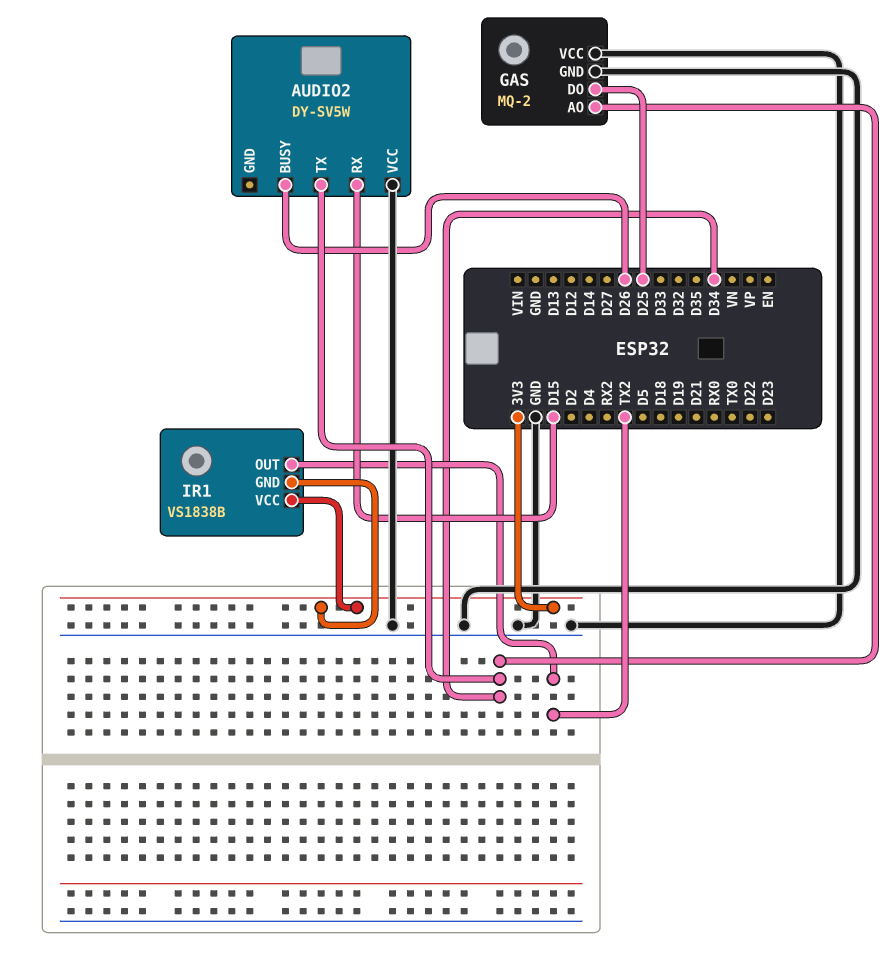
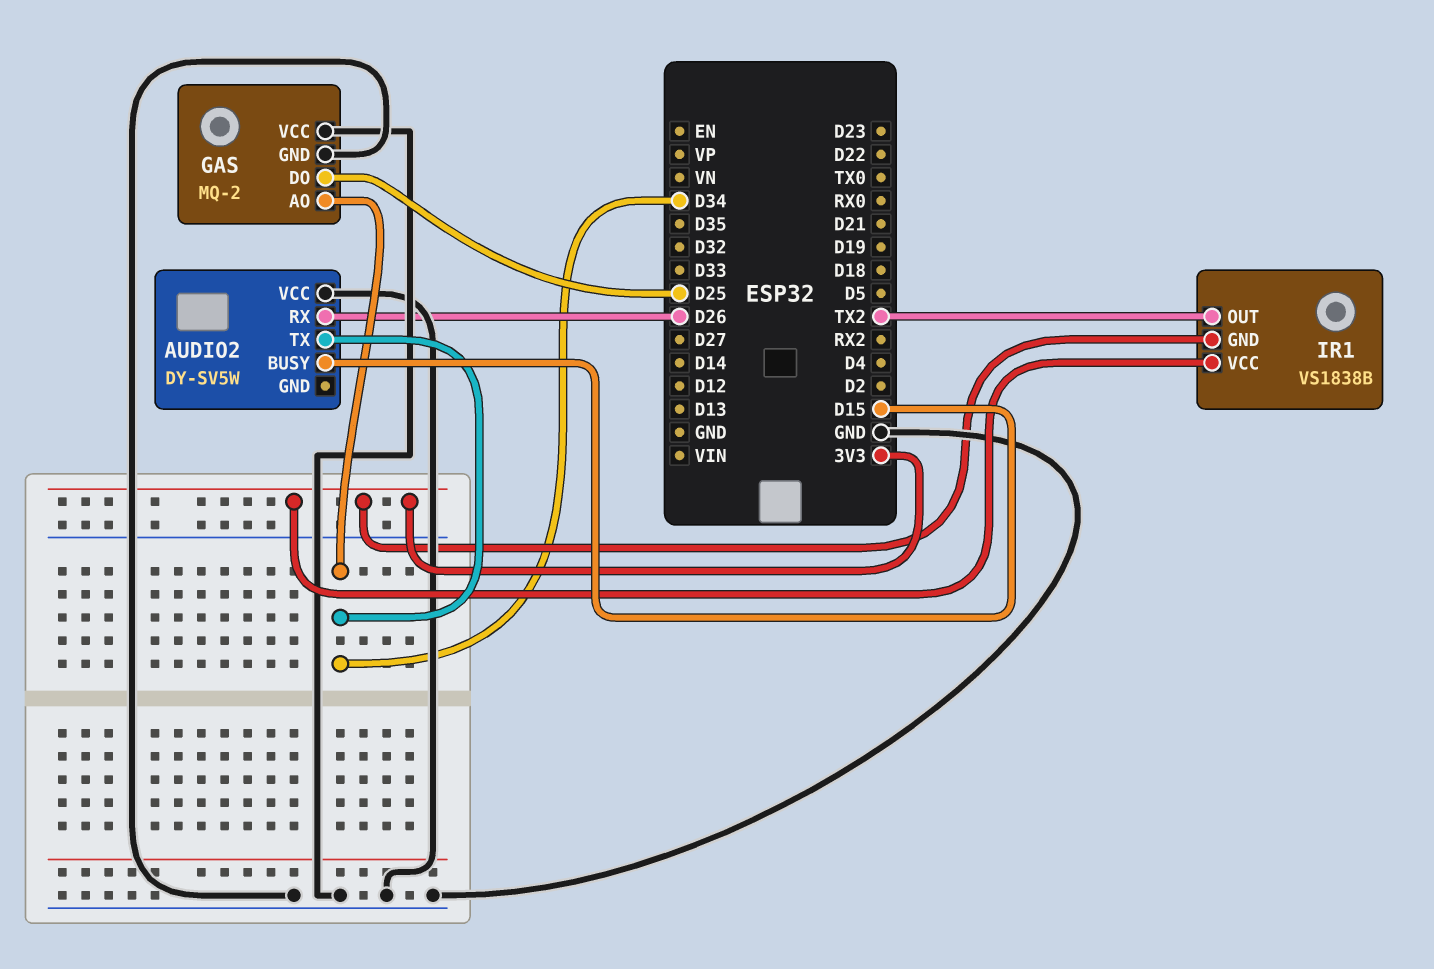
AUDIO2 pin BUSY: D26 -> D15
AUDIO2 pin RX: D15 -> D26

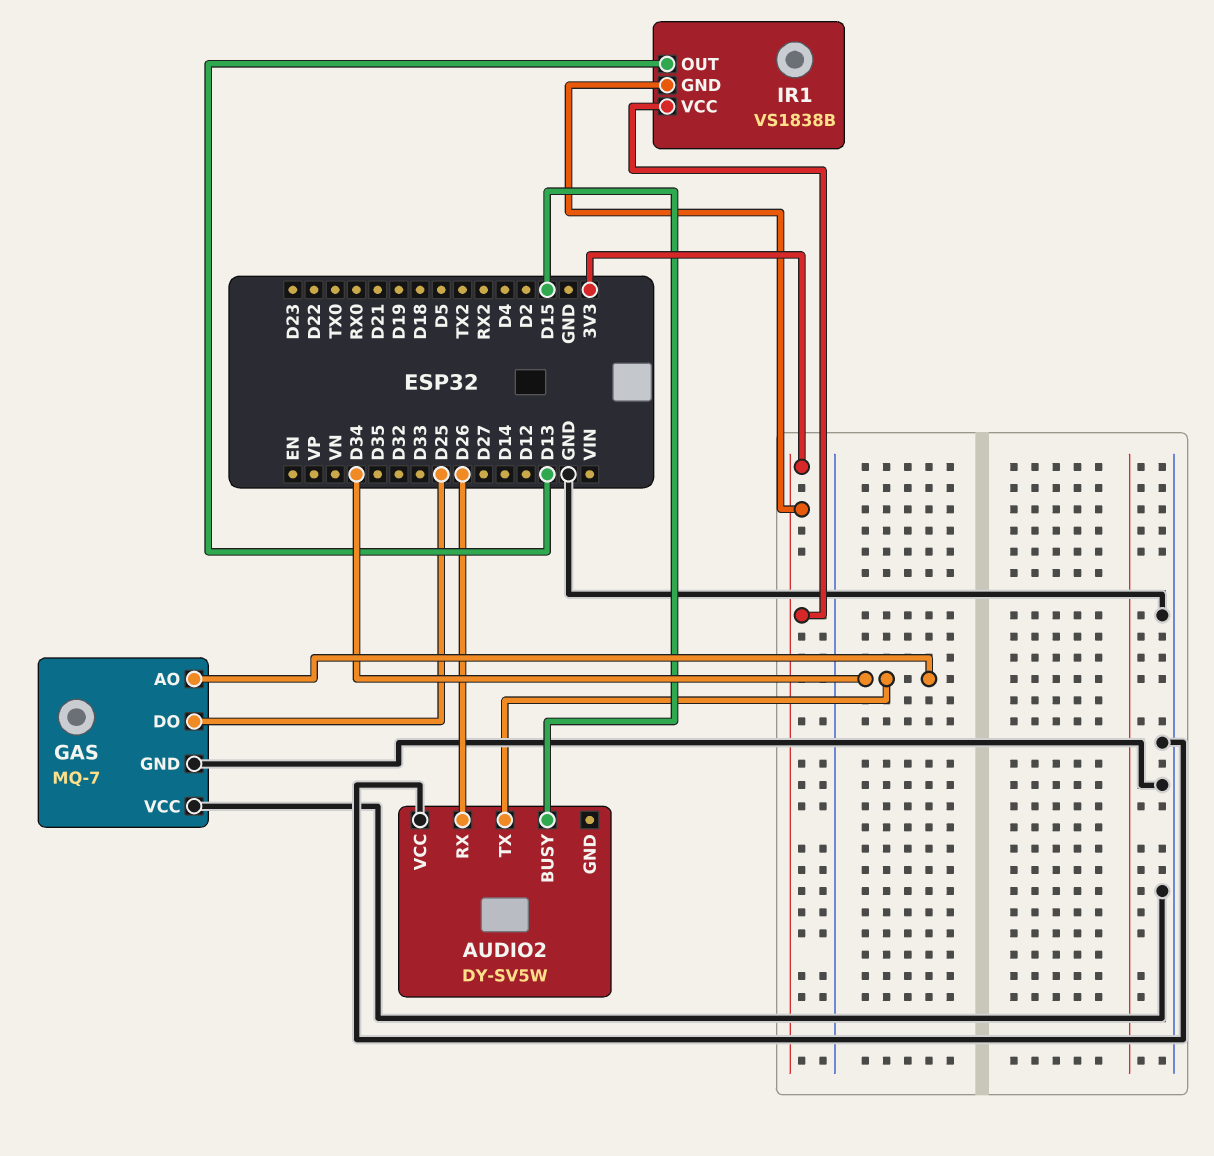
GAS: MQ-2 -> MQ-7
IR1 pin OUT: TX2 -> D13

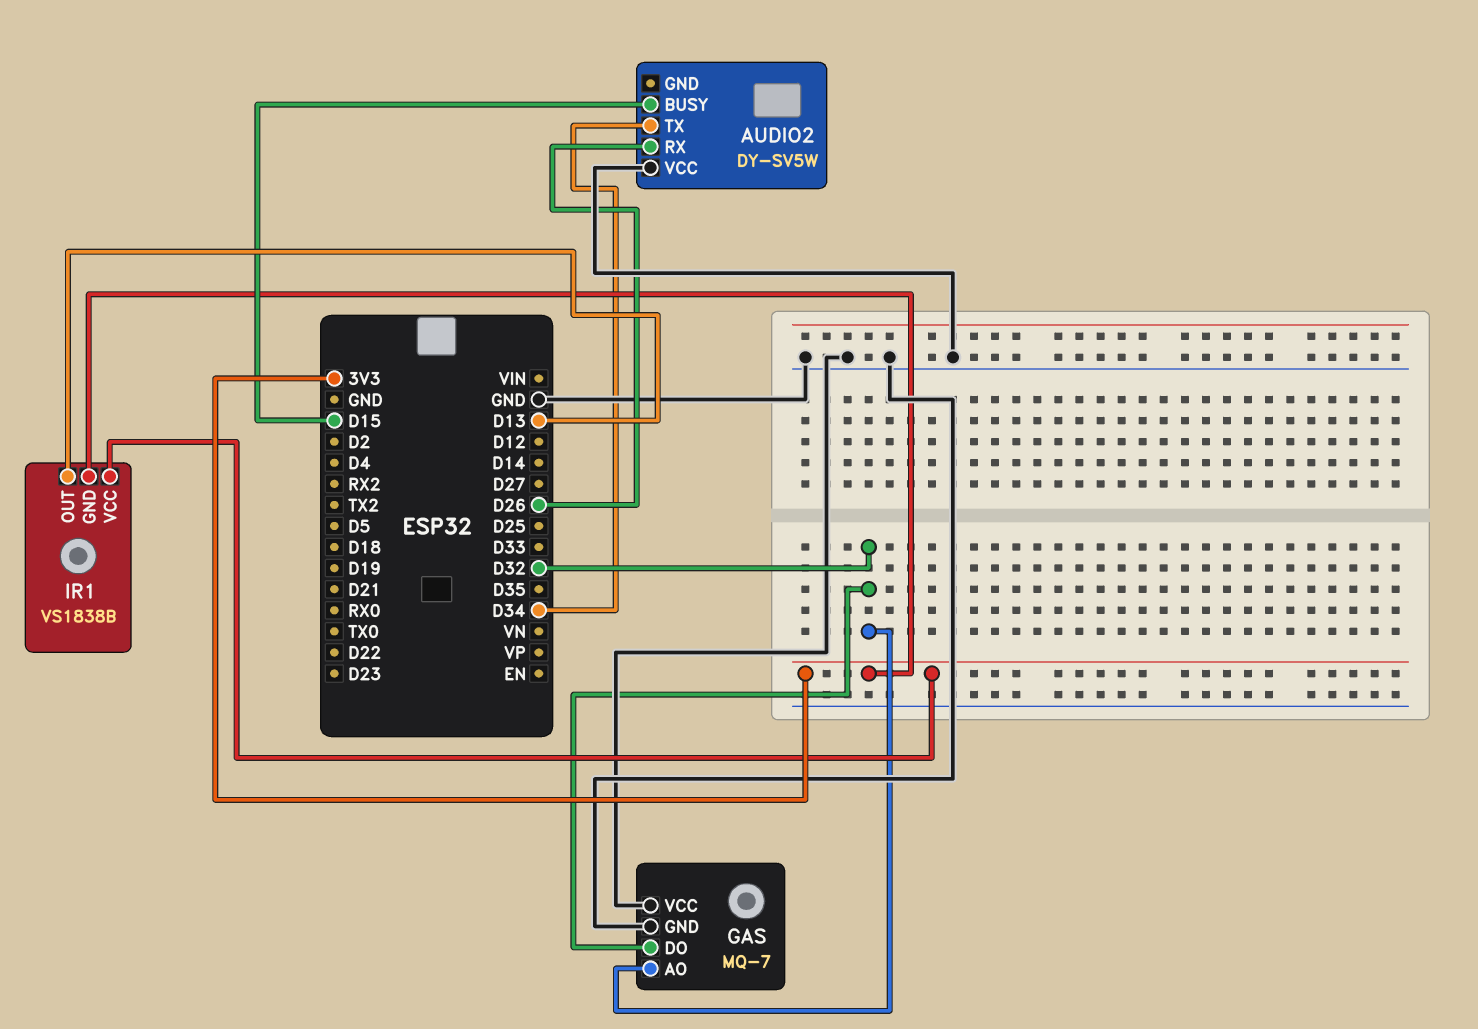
GAS pin AO: D34 -> D32
GAS pin DO: D25 -> D32

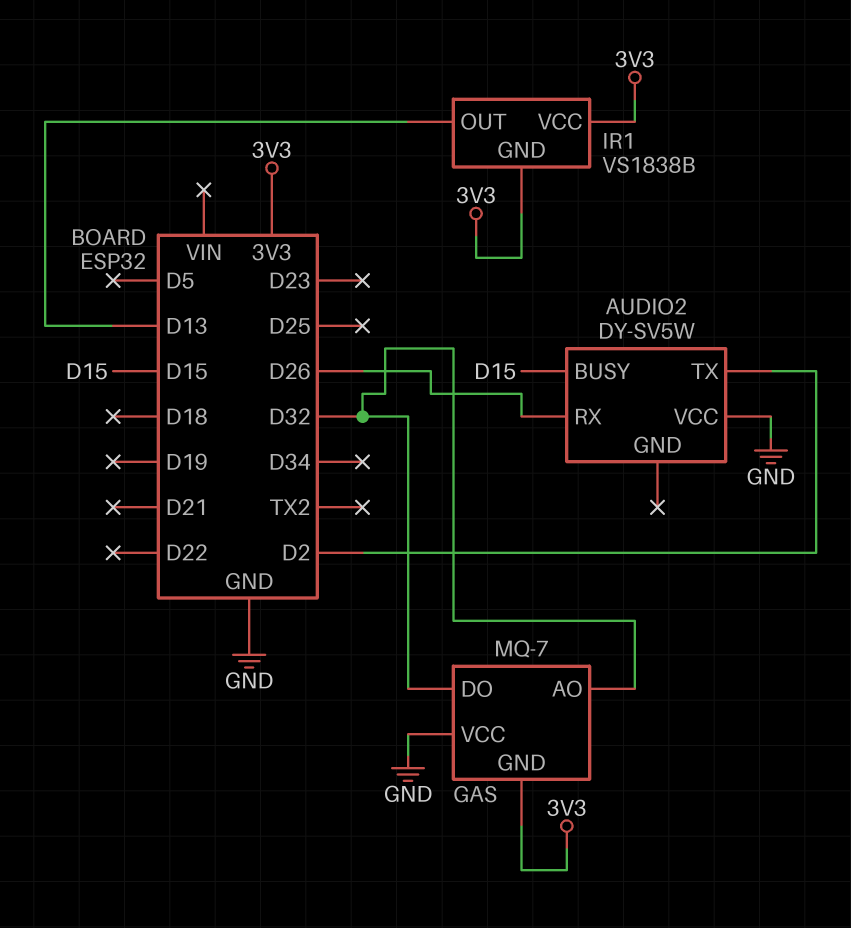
AUDIO2 pin TX: D34 -> D2
GAS pin GND: GND -> 3V3

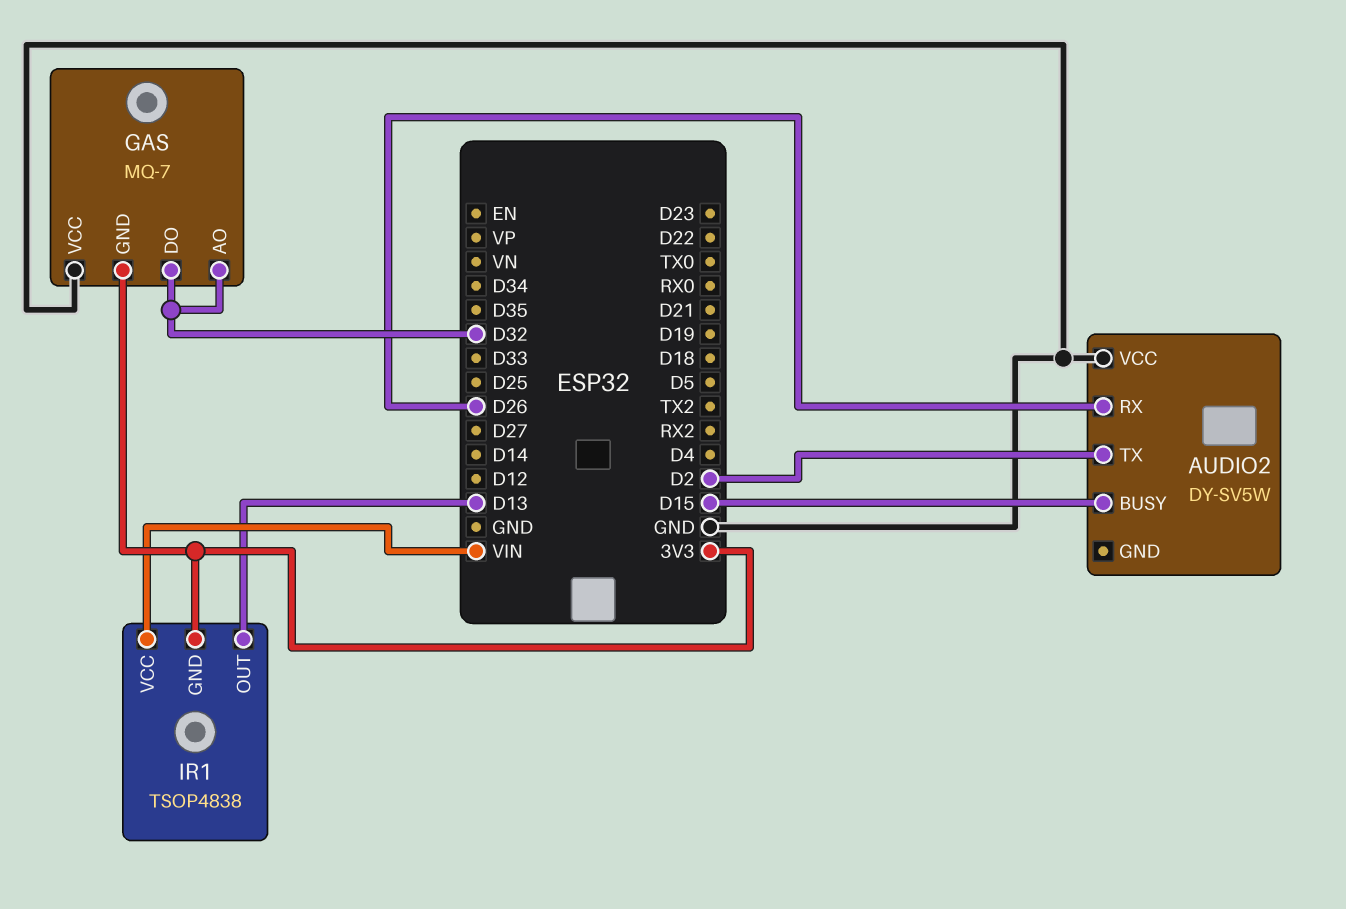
IR1: VS1838B -> TSOP4838
IR1 pin VCC: 3V3 -> VIN

